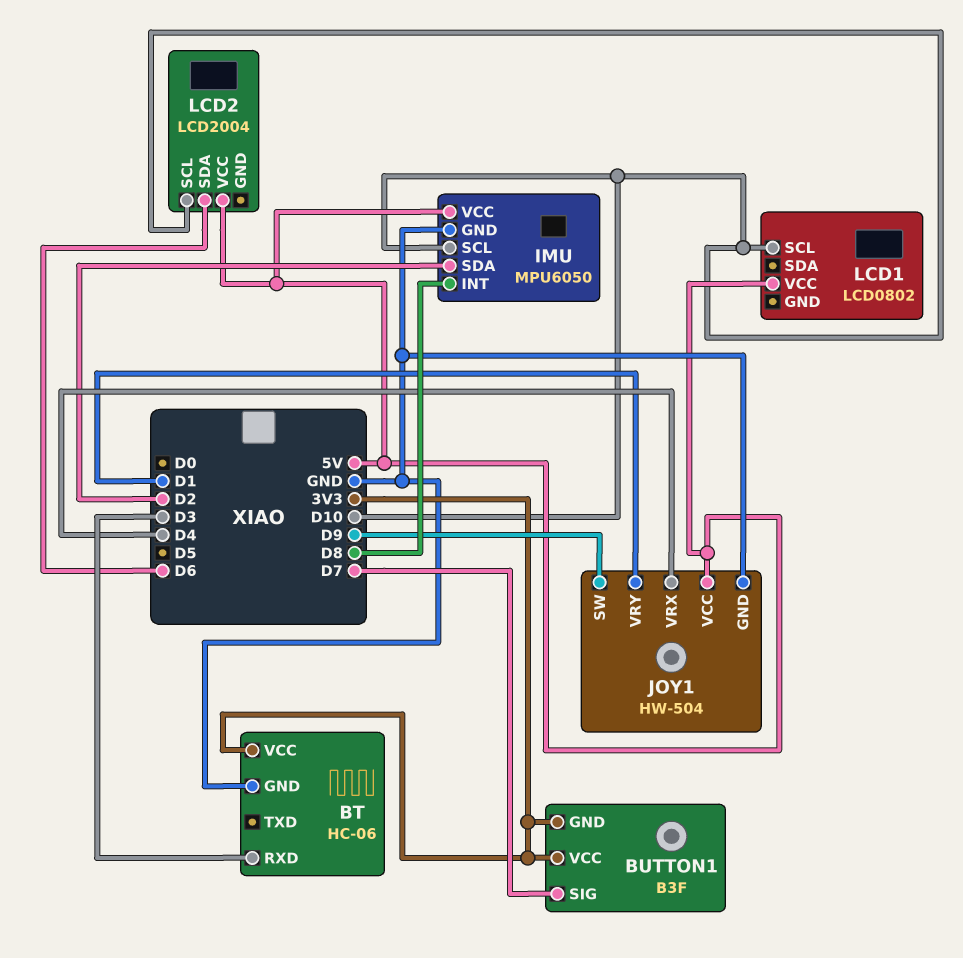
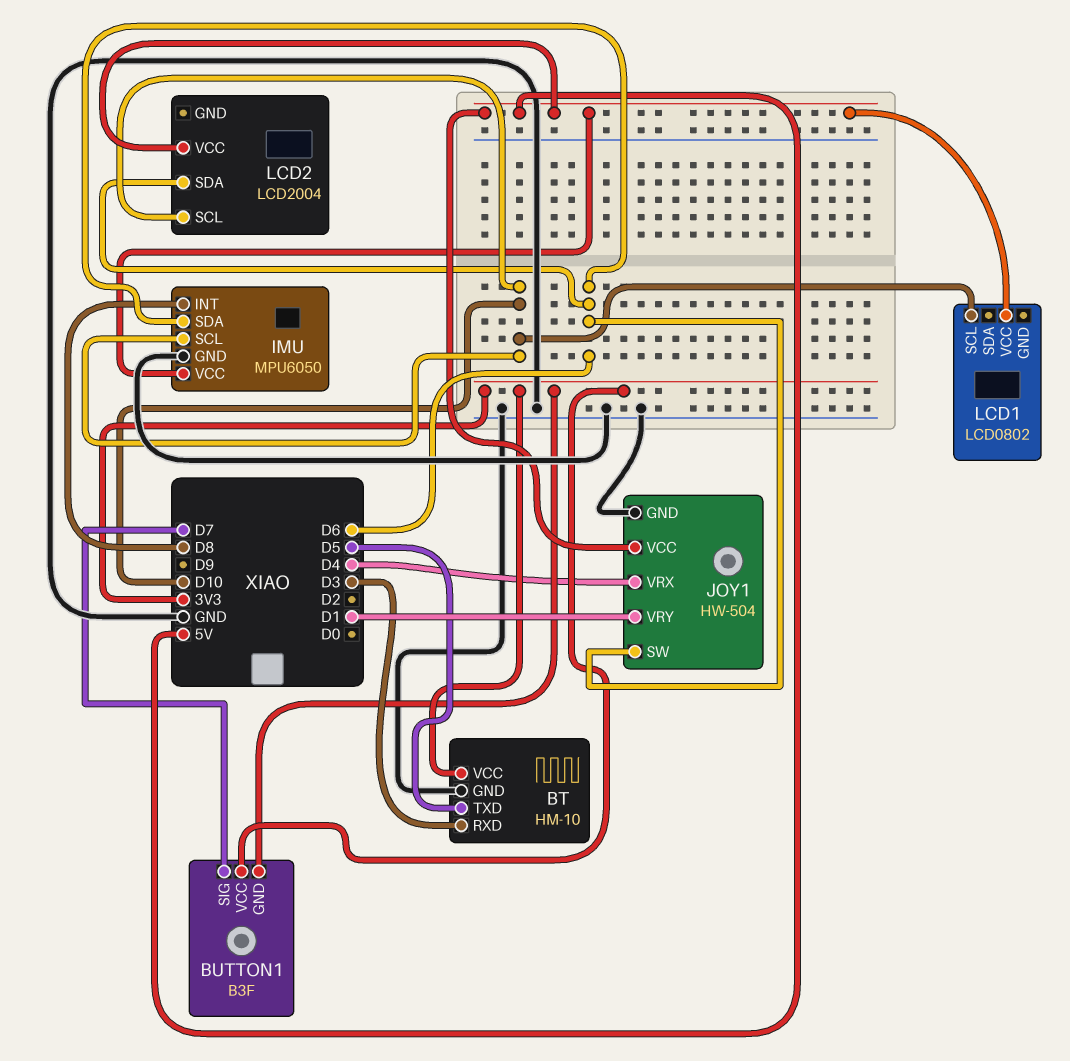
BT: HC-06 -> HM-10
BT pin TXD: none -> D5
IMU pin SDA: D2 -> D6
JOY1 pin SW: D9 -> D6

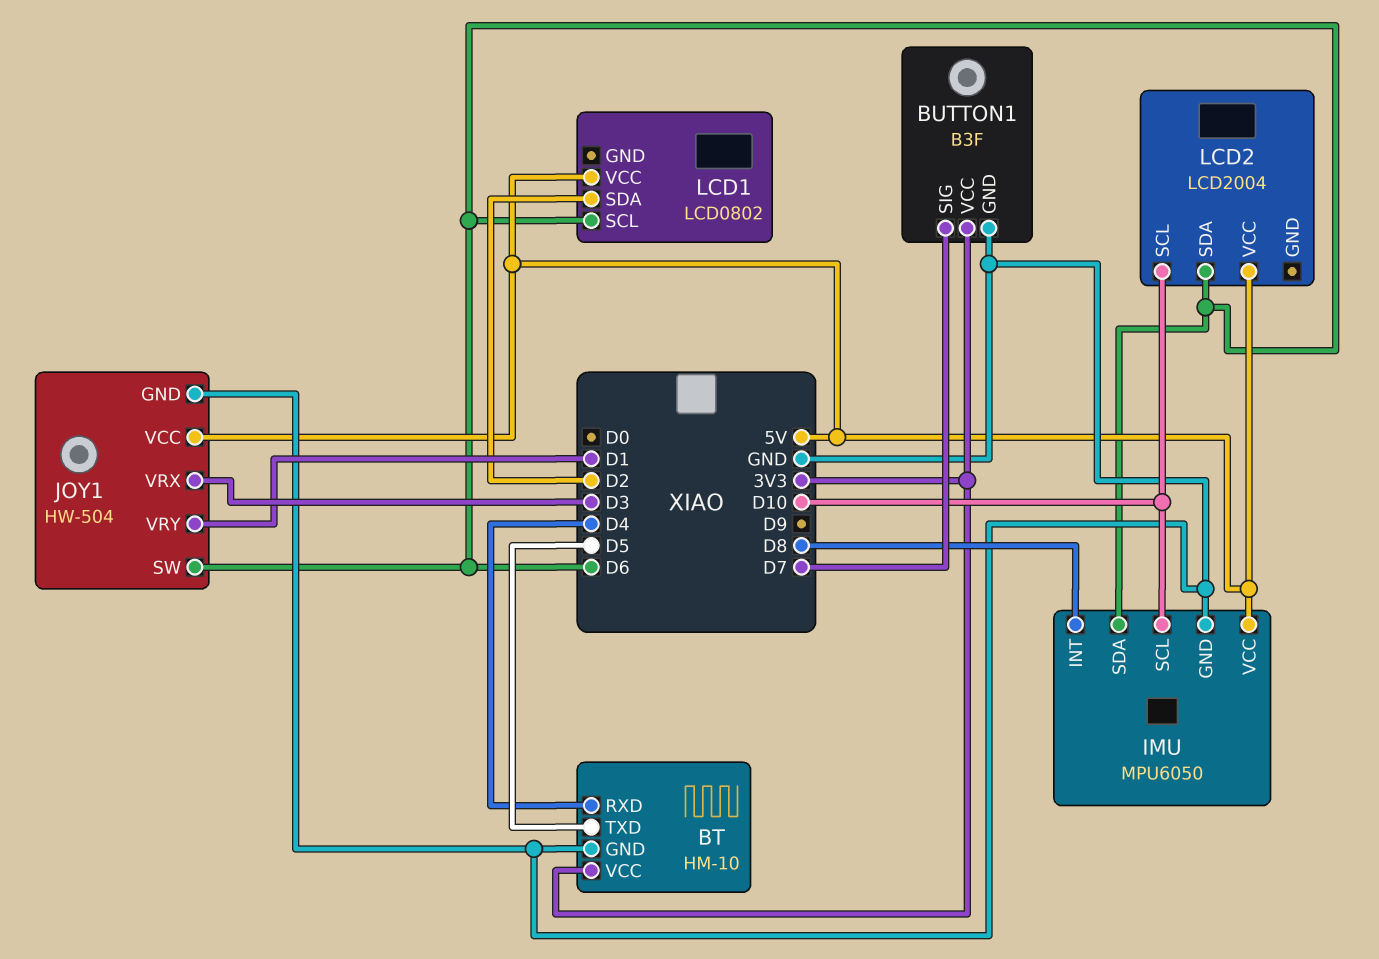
BT pin RXD: D3 -> D4
BUTTON1 pin GND: 3V3 -> GND
JOY1 pin VRX: D4 -> D3
LCD1 pin SCL: D10 -> D6
LCD1 pin SDA: none -> D2

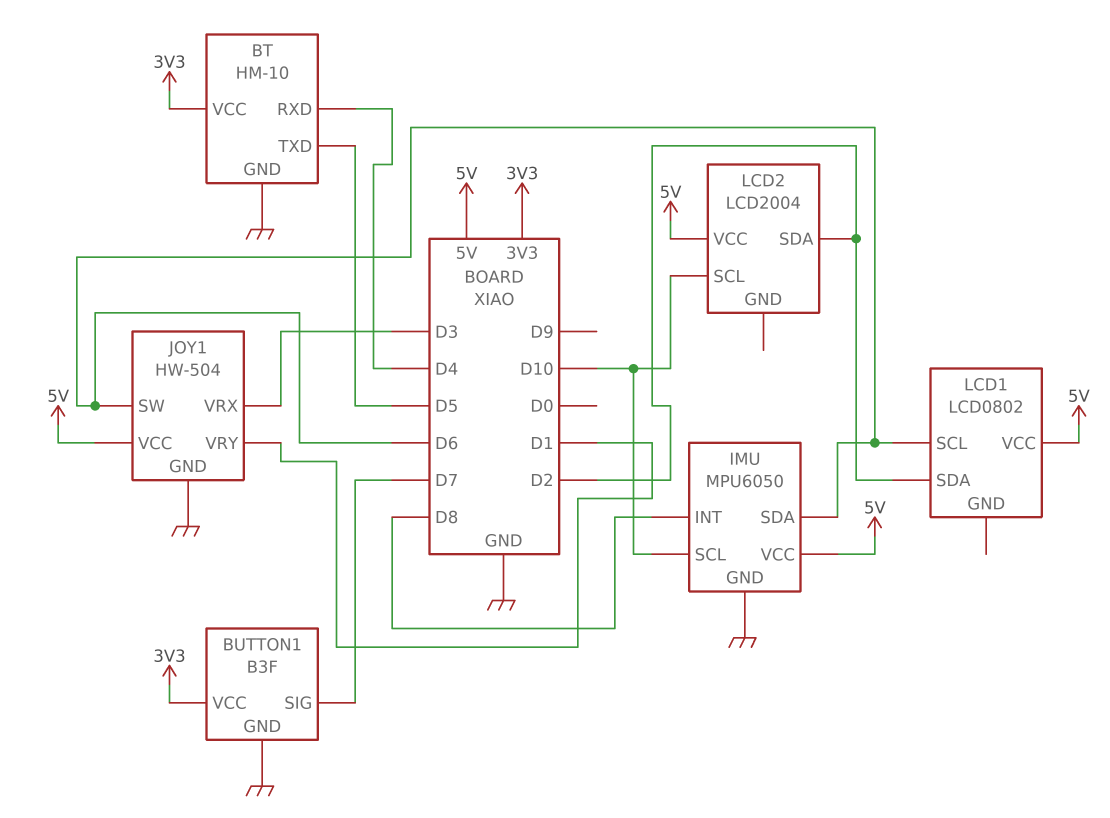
LCD2 pin SDA: D6 -> D2

